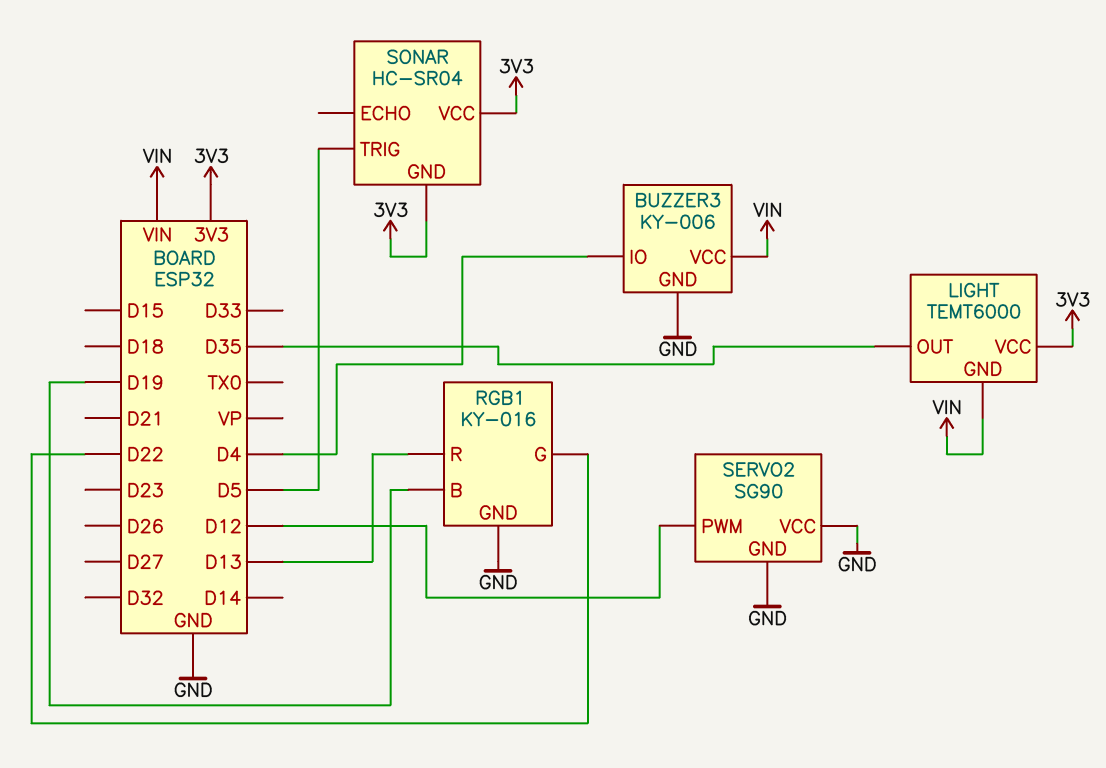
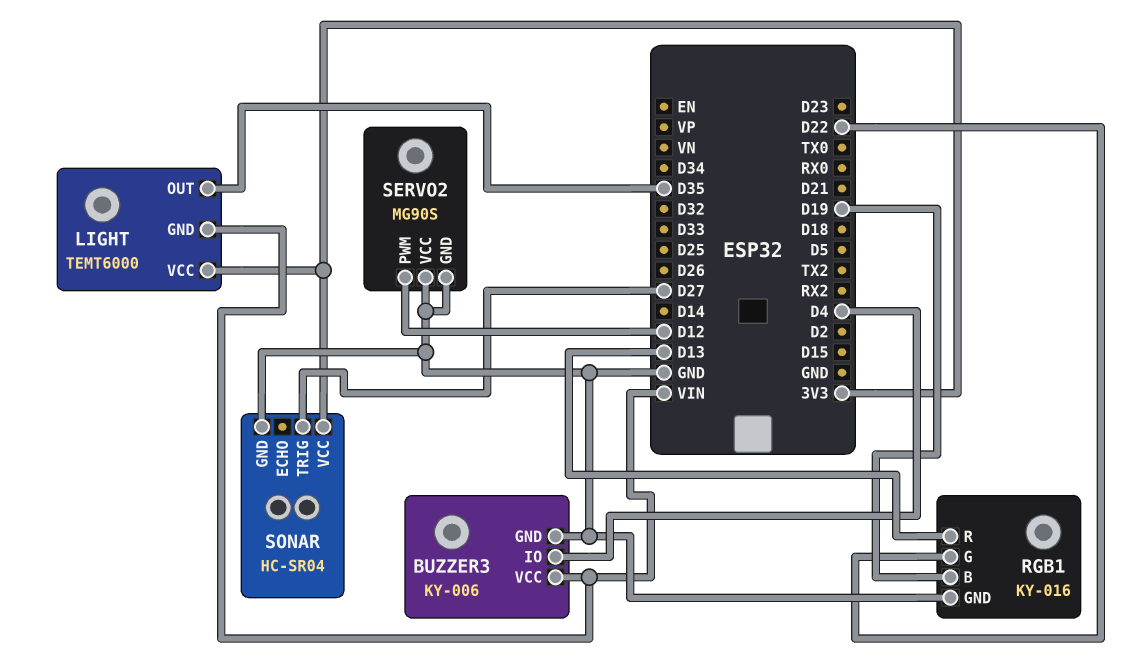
SERVO2: SG90 -> MG90S
SONAR pin GND: 3V3 -> GND
SONAR pin TRIG: D5 -> D27

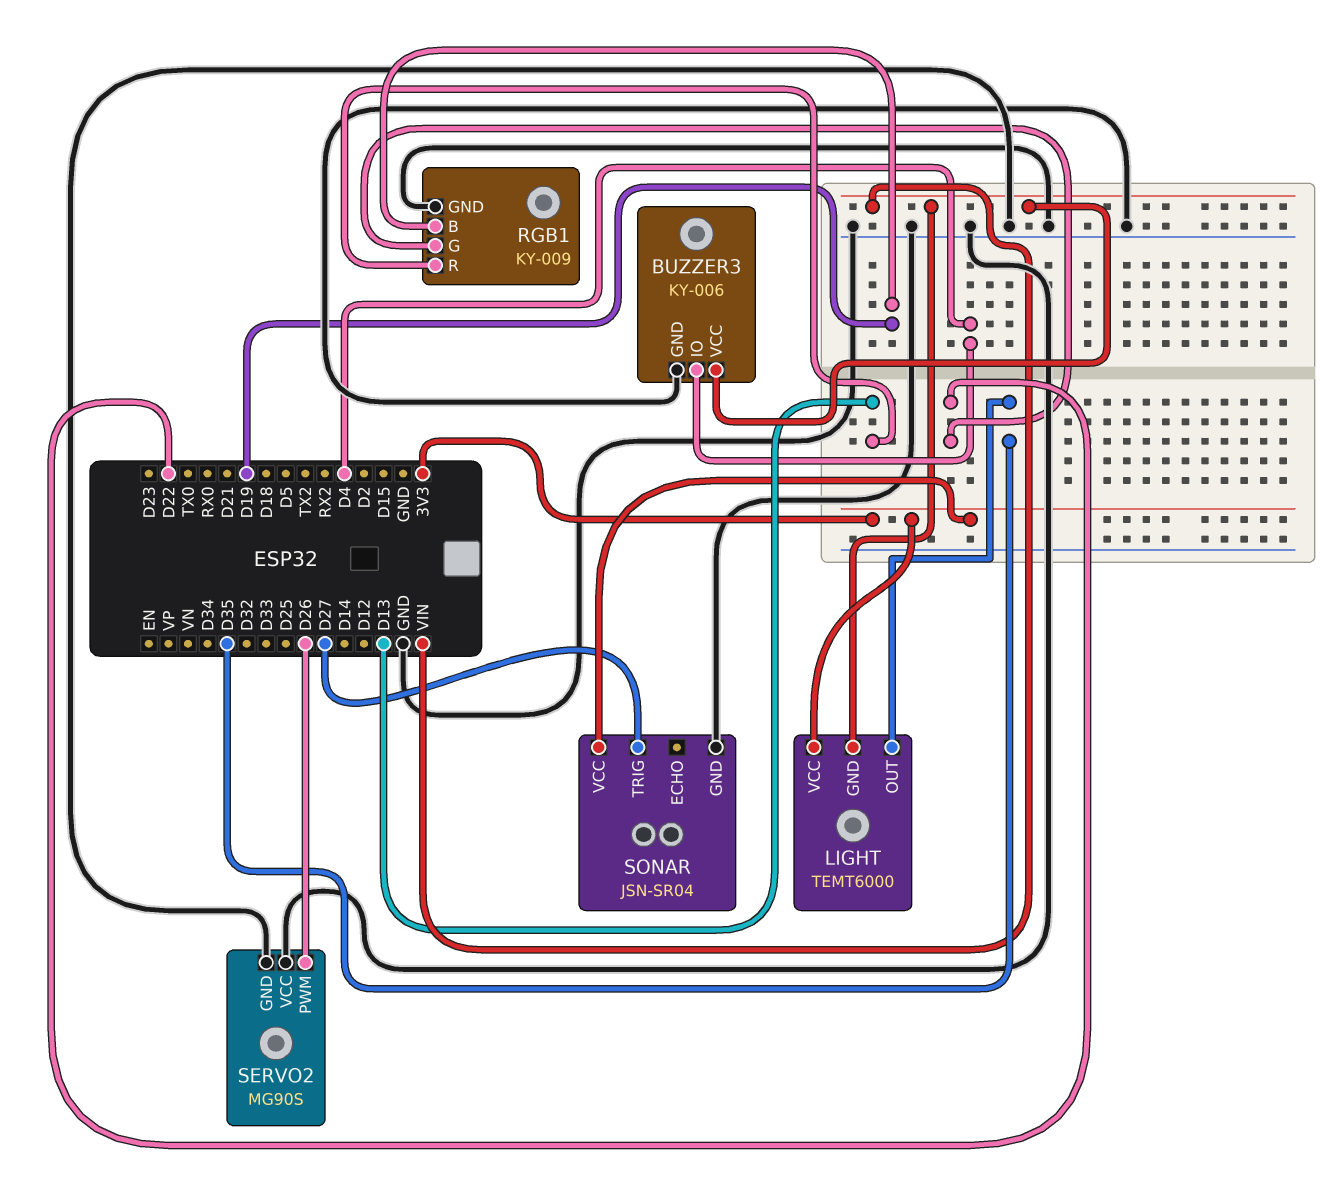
RGB1: KY-016 -> KY-009
SERVO2 pin PWM: D12 -> D26
SONAR: HC-SR04 -> JSN-SR04

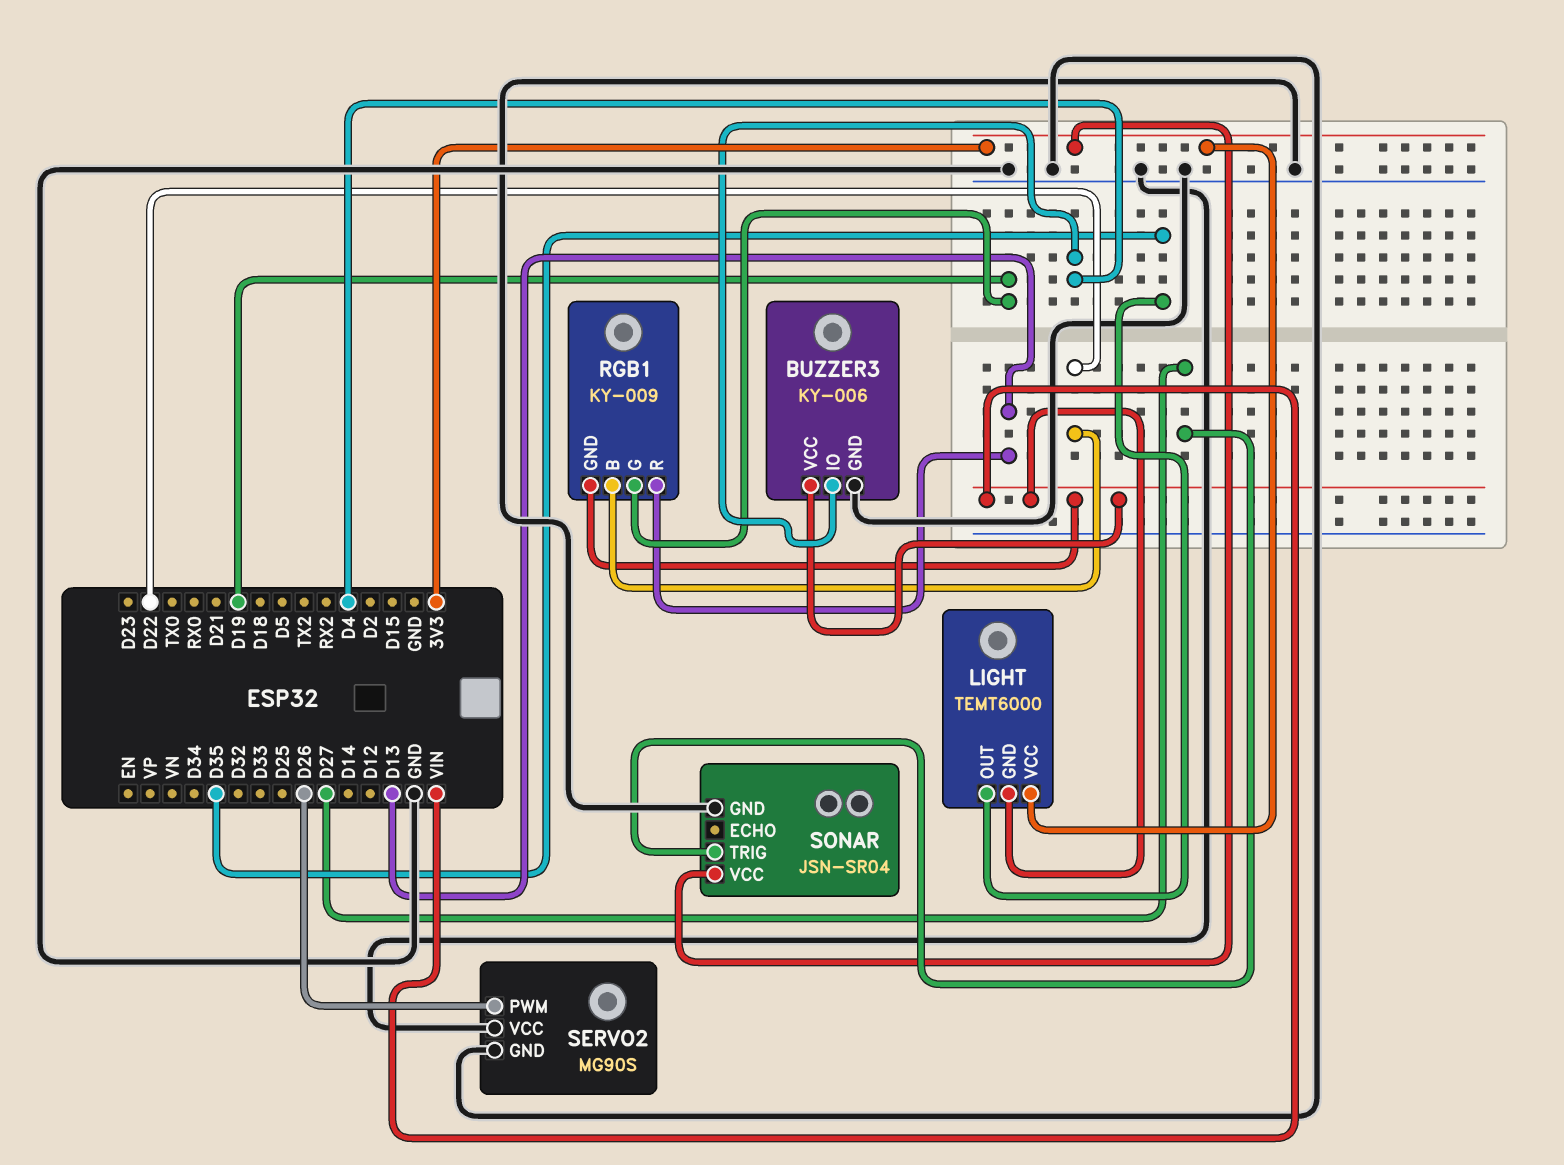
RGB1 pin B: D19 -> D22
RGB1 pin G: D22 -> D19
RGB1 pin GND: GND -> VIN

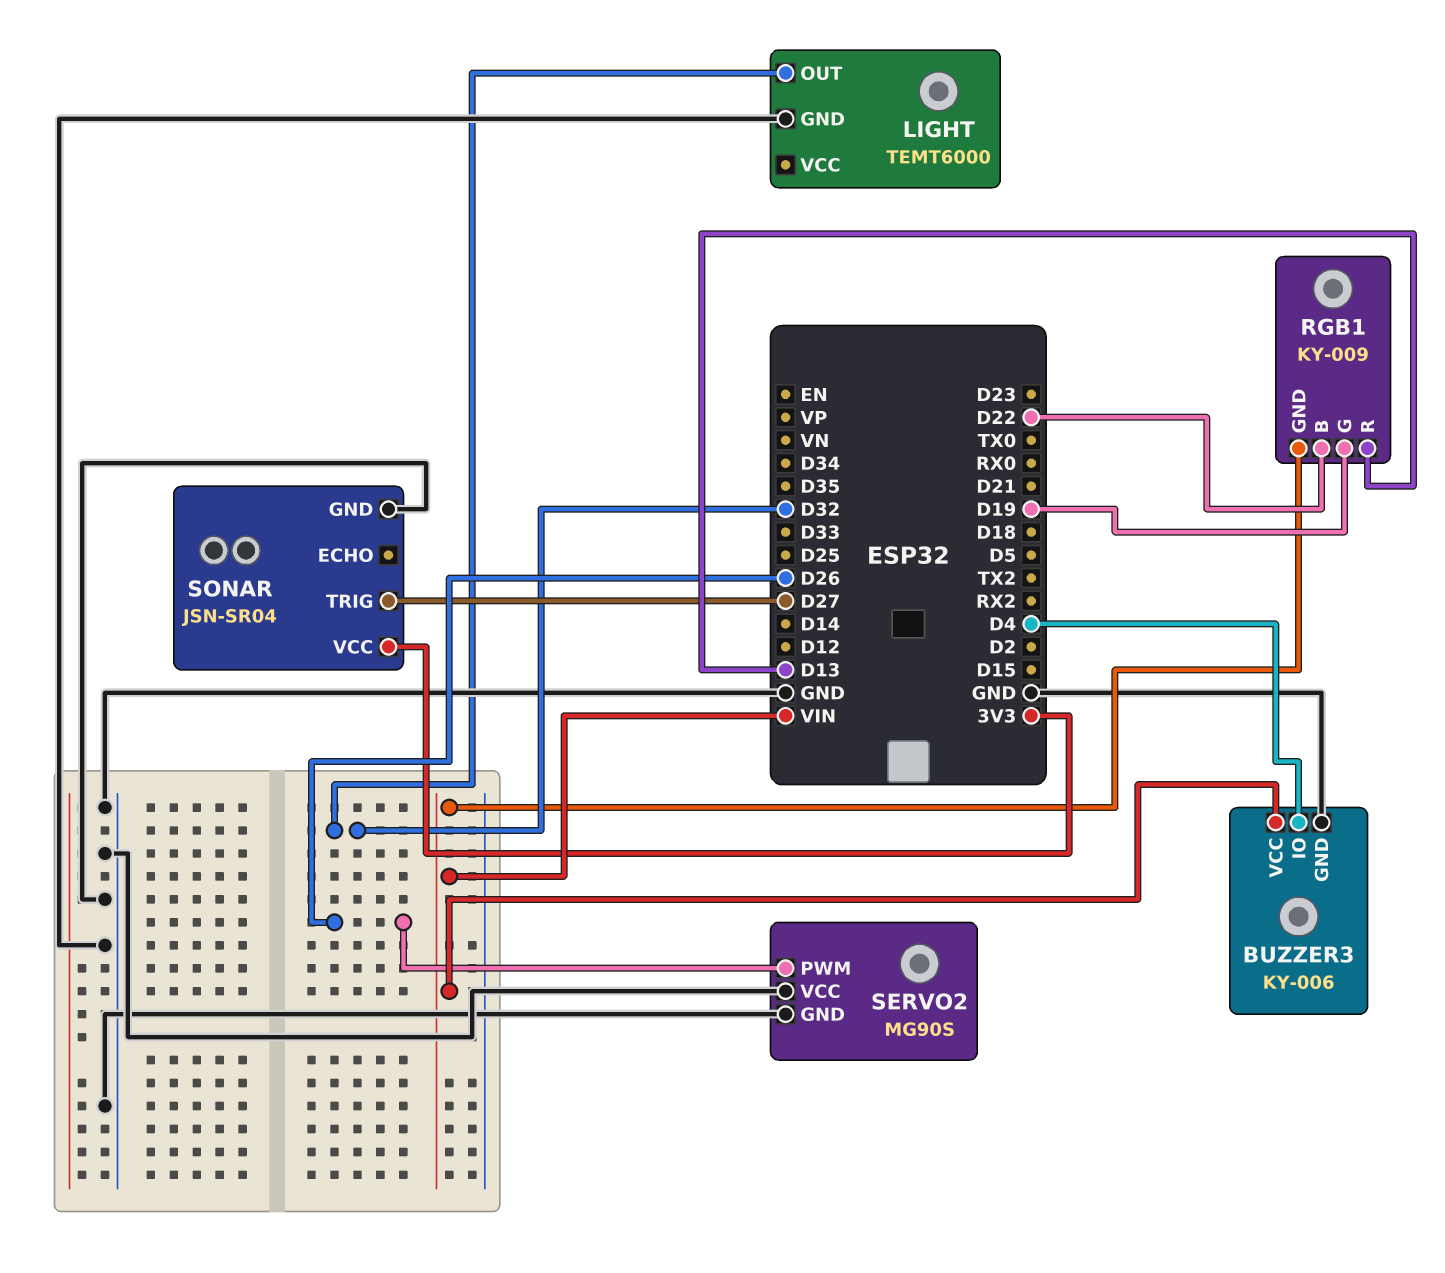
LIGHT pin GND: VIN -> GND
LIGHT pin OUT: D35 -> D32
LIGHT pin VCC: 3V3 -> none

